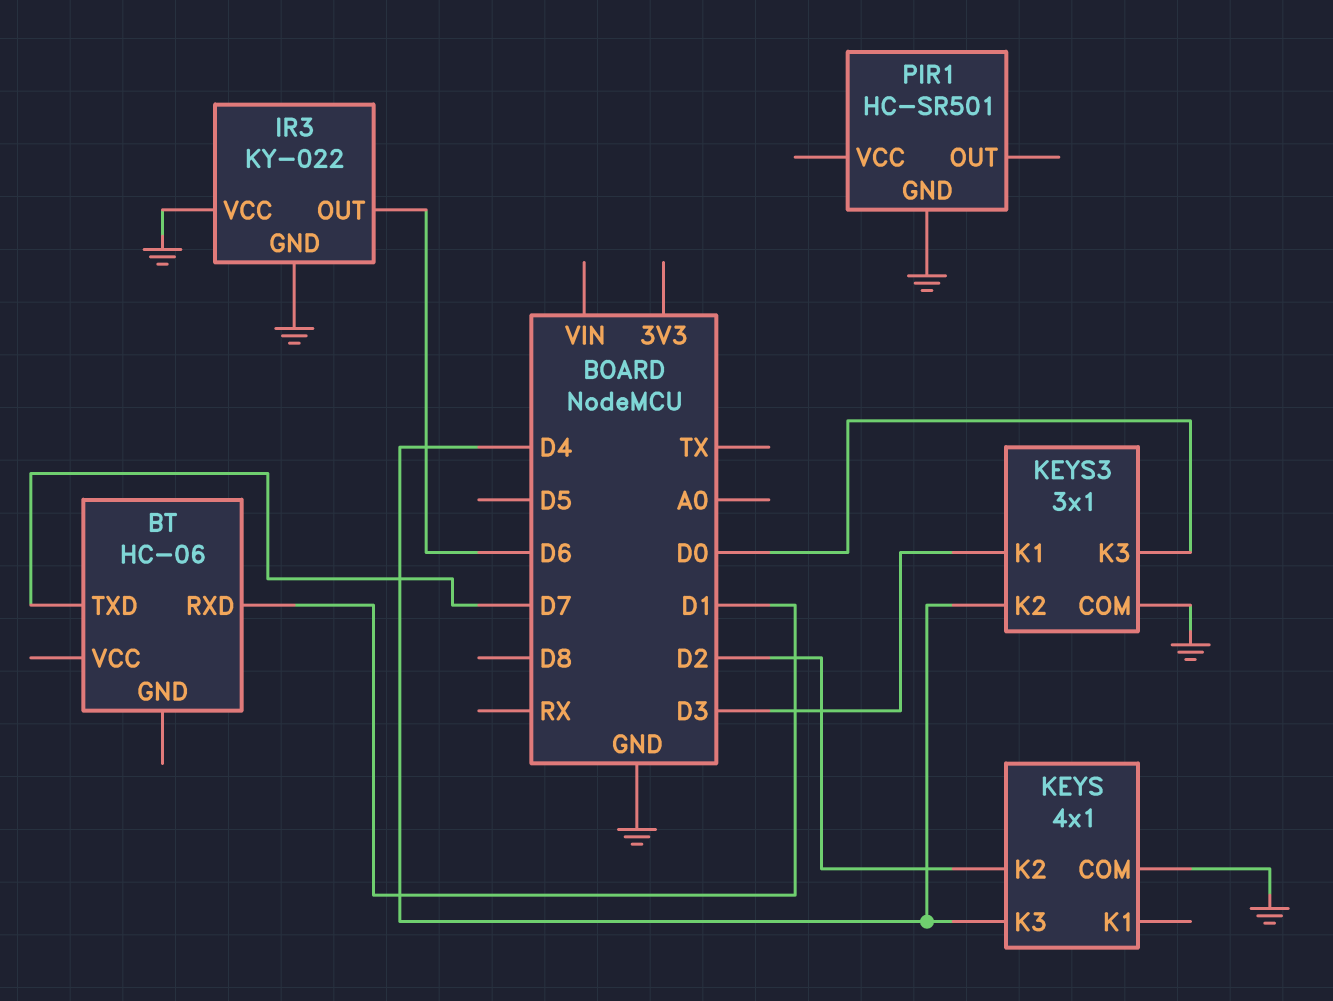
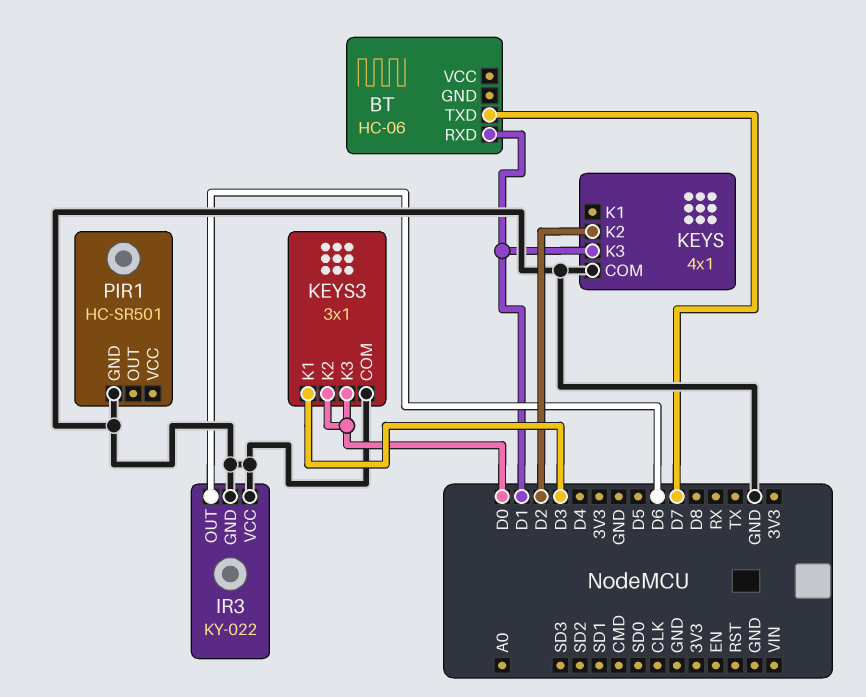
KEYS pin K3: D4 -> D1
KEYS3 pin K2: D4 -> D0

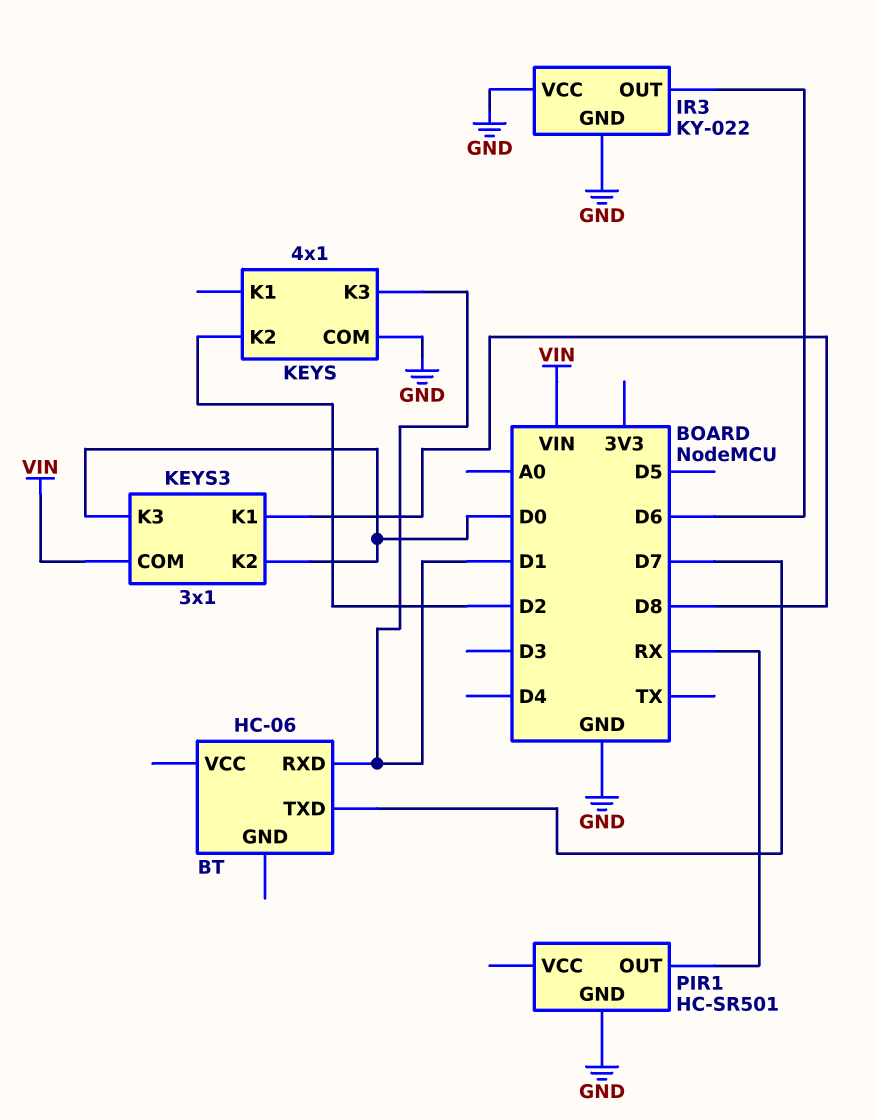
KEYS3 pin COM: GND -> VIN
KEYS3 pin K1: D3 -> D8
PIR1 pin OUT: none -> RX

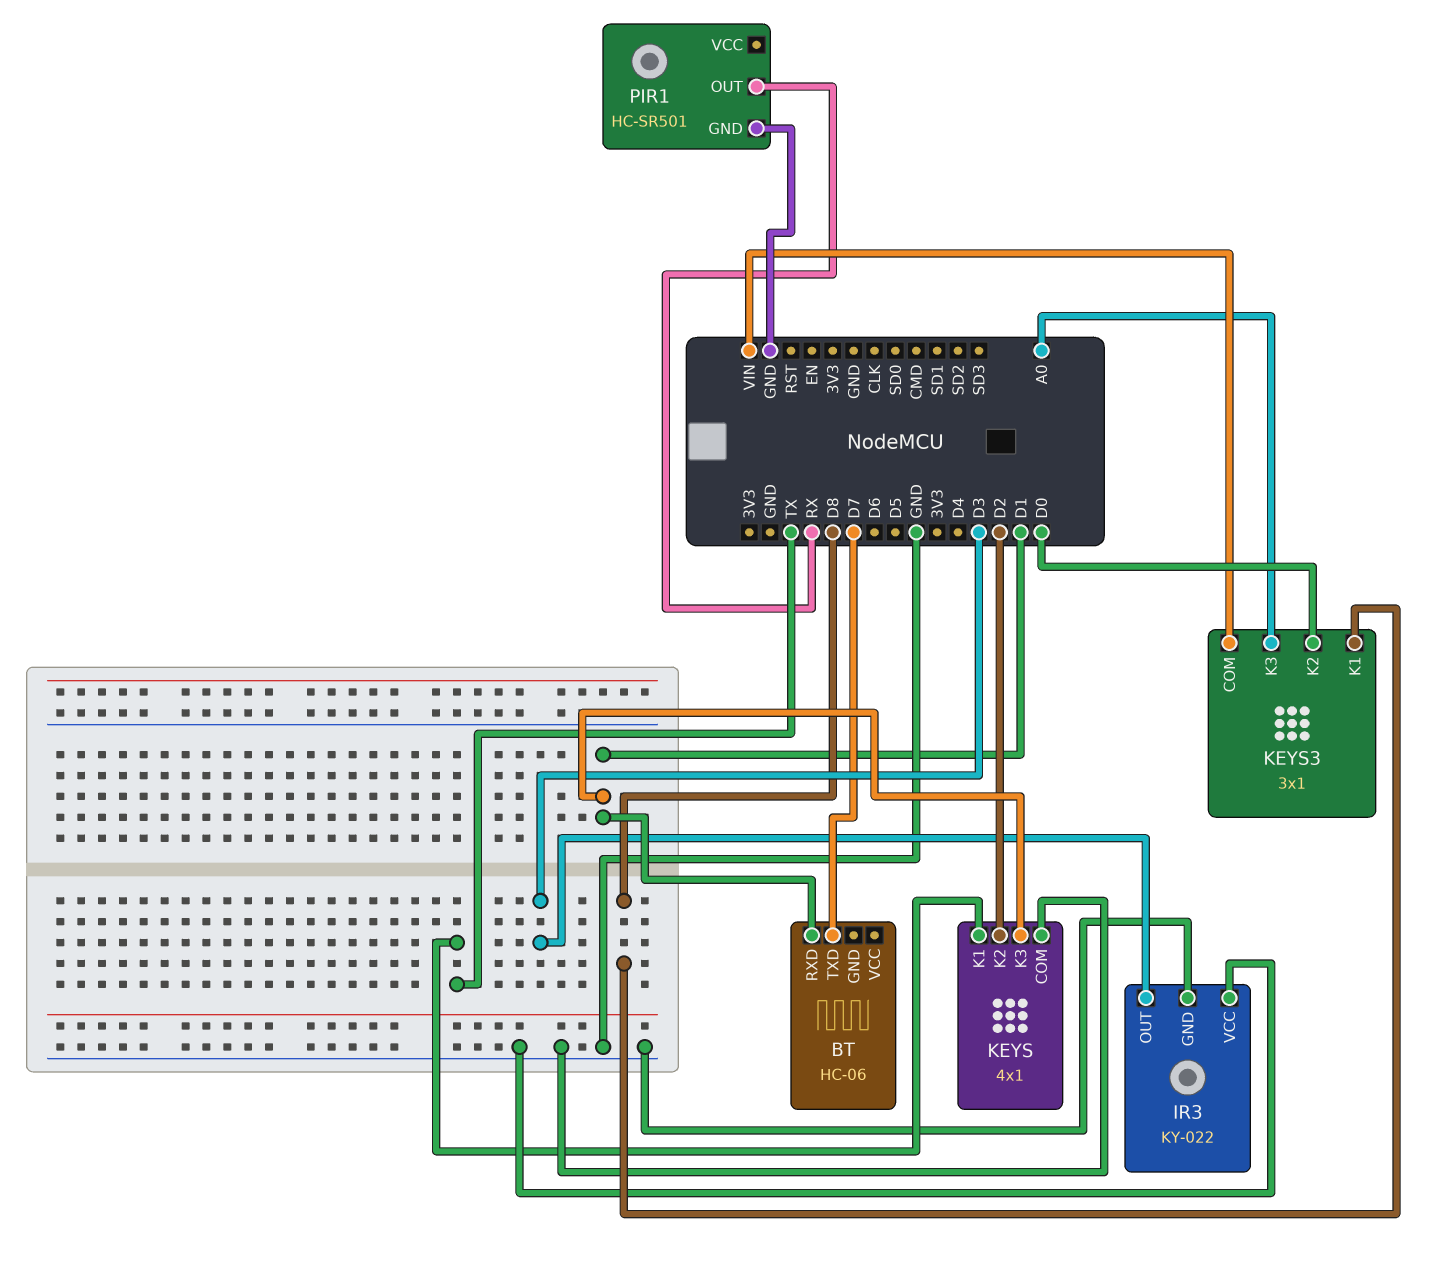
IR3 pin OUT: D6 -> D3
KEYS pin K1: none -> TX
KEYS3 pin K3: D0 -> A0

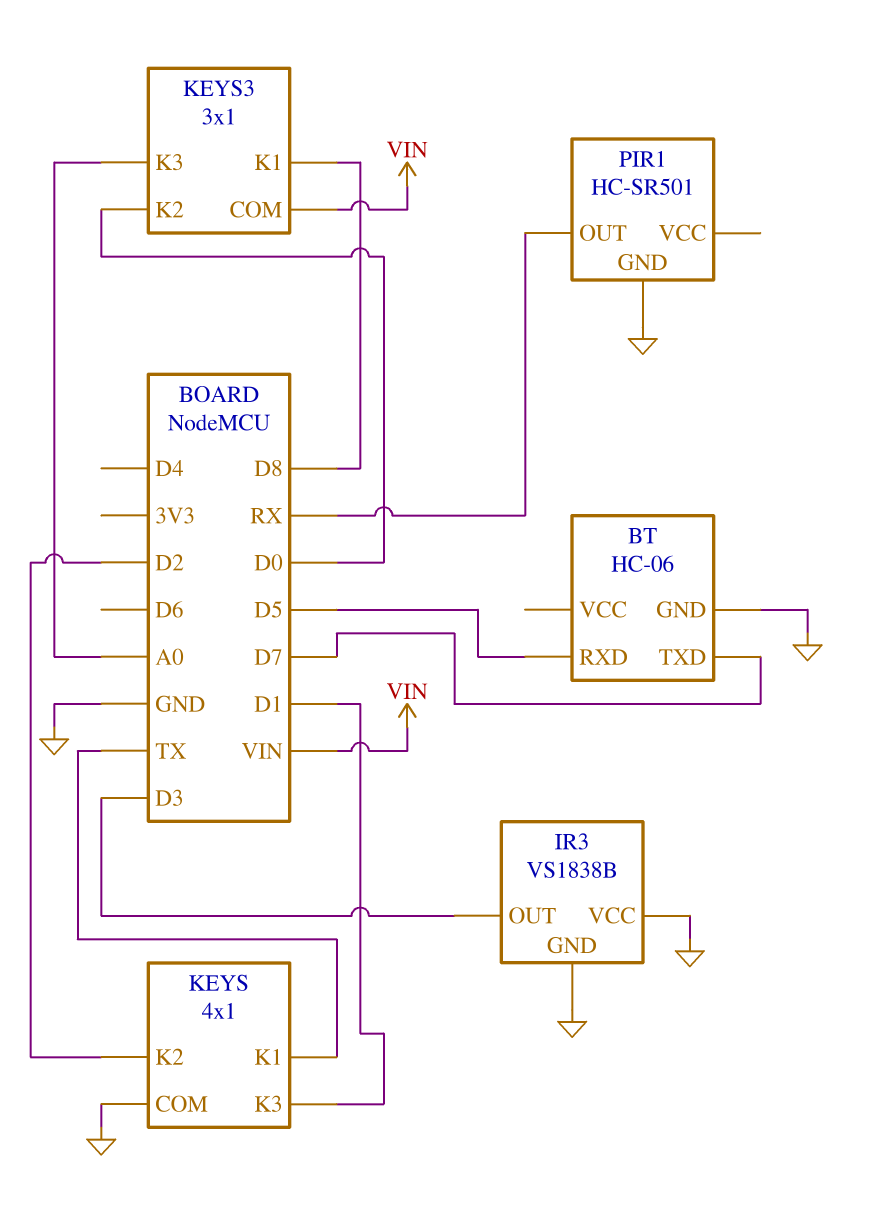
BT pin GND: none -> GND
BT pin RXD: D1 -> D5
IR3: KY-022 -> VS1838B

